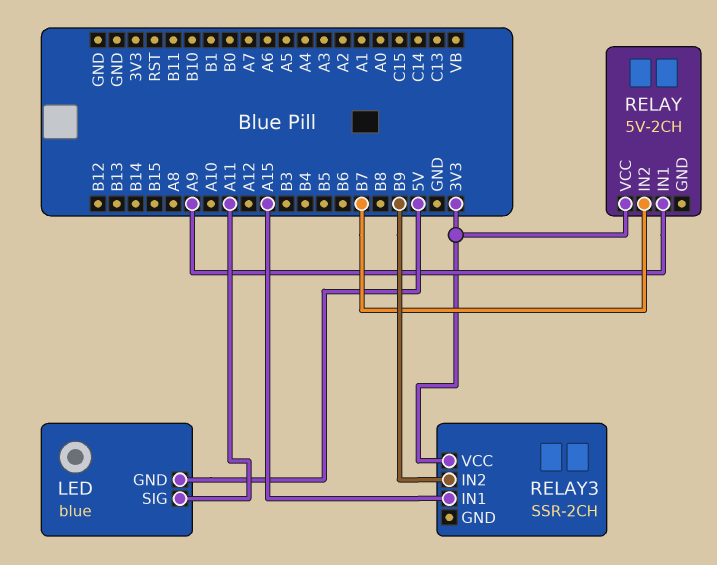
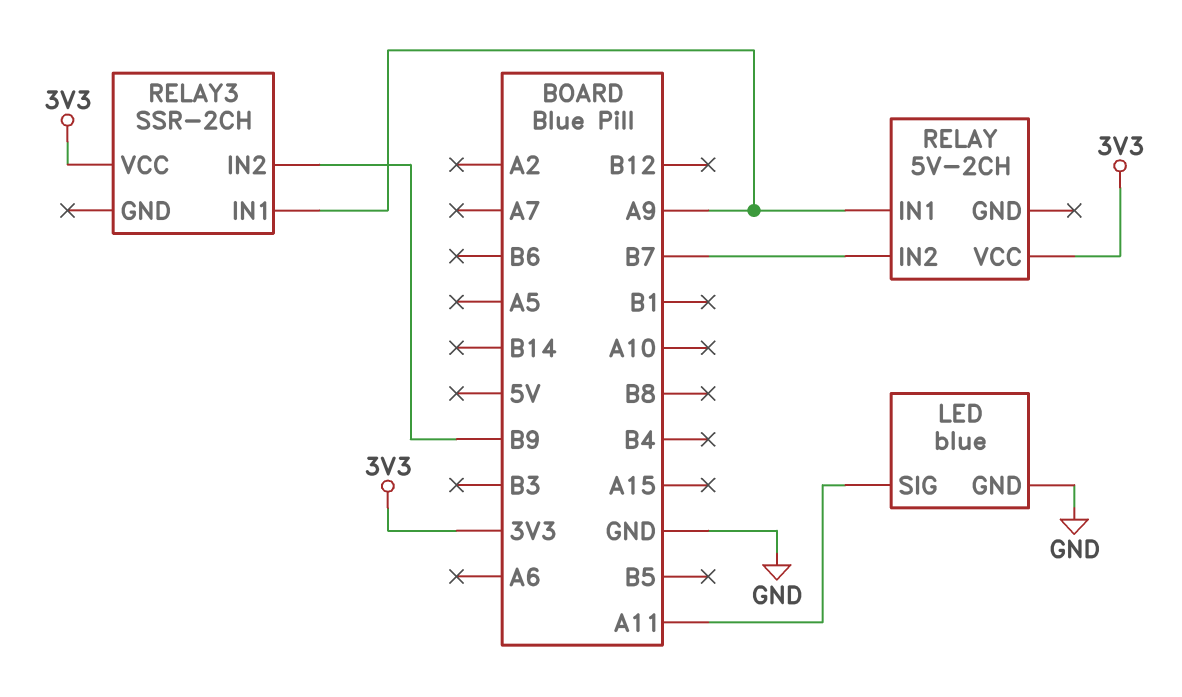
LED pin GND: 5V -> GND
RELAY3 pin IN1: A15 -> A9

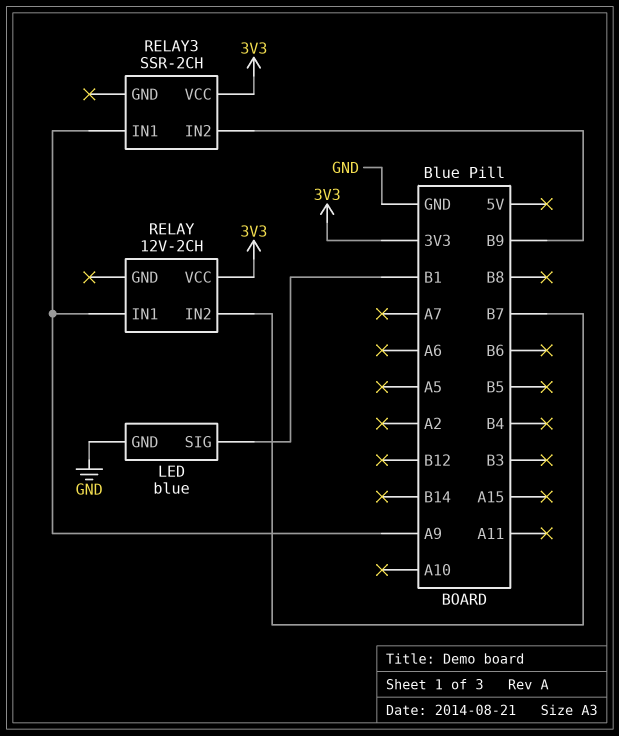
LED pin SIG: A11 -> B1
RELAY: 5V-2CH -> 12V-2CH

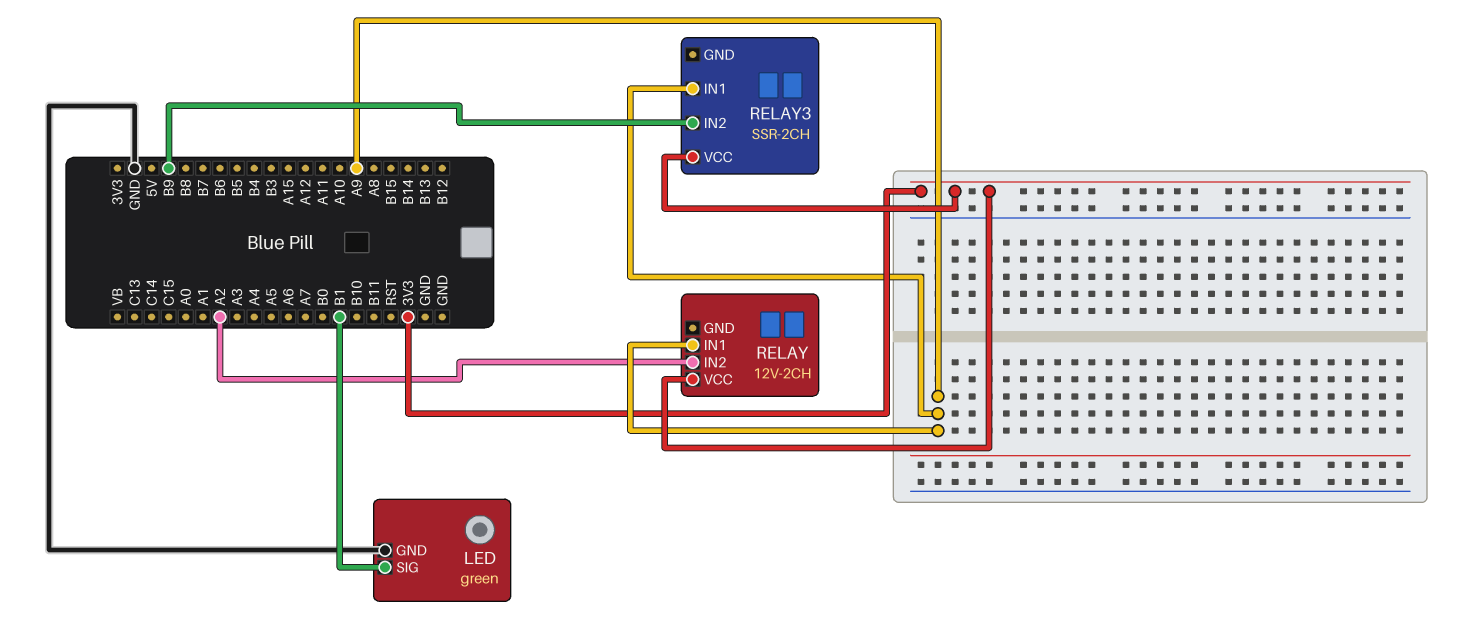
LED: blue -> green
RELAY pin IN2: B7 -> A2

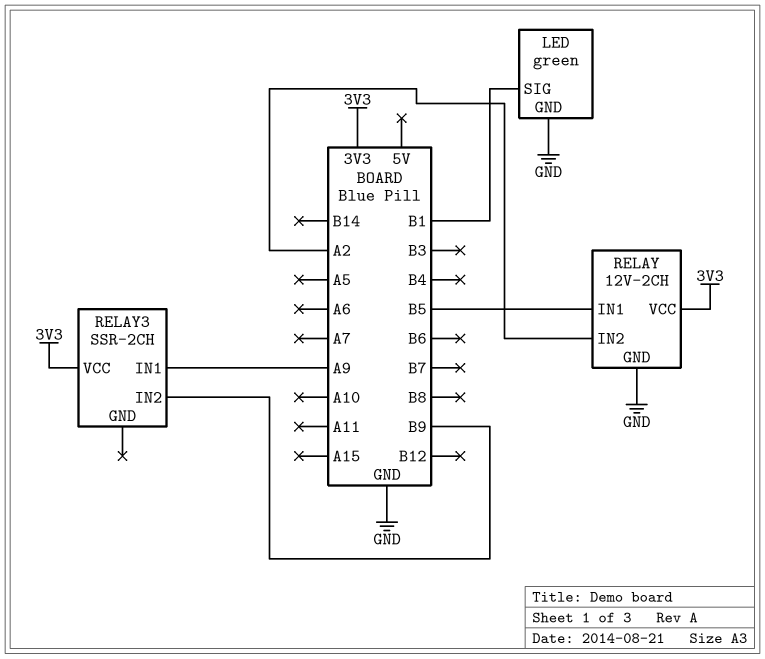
RELAY pin GND: none -> GND
RELAY pin IN1: A9 -> B5

